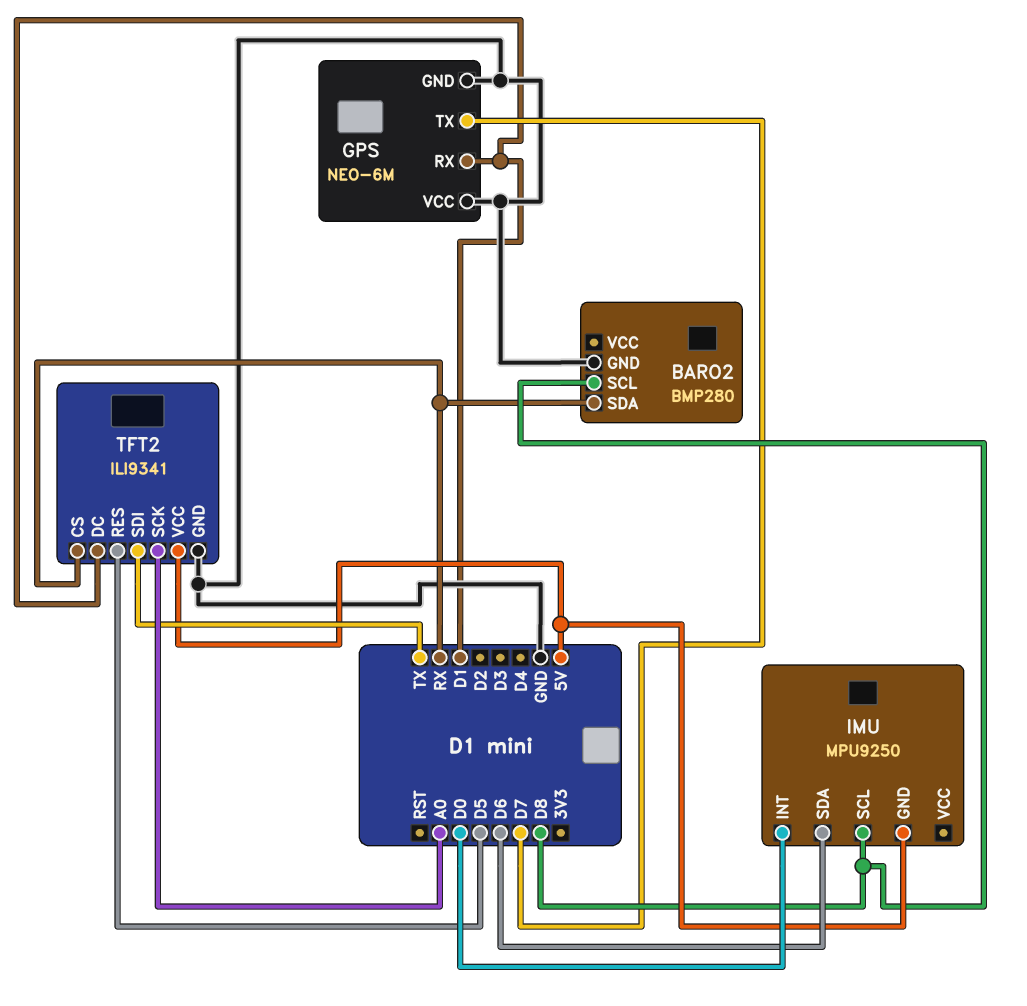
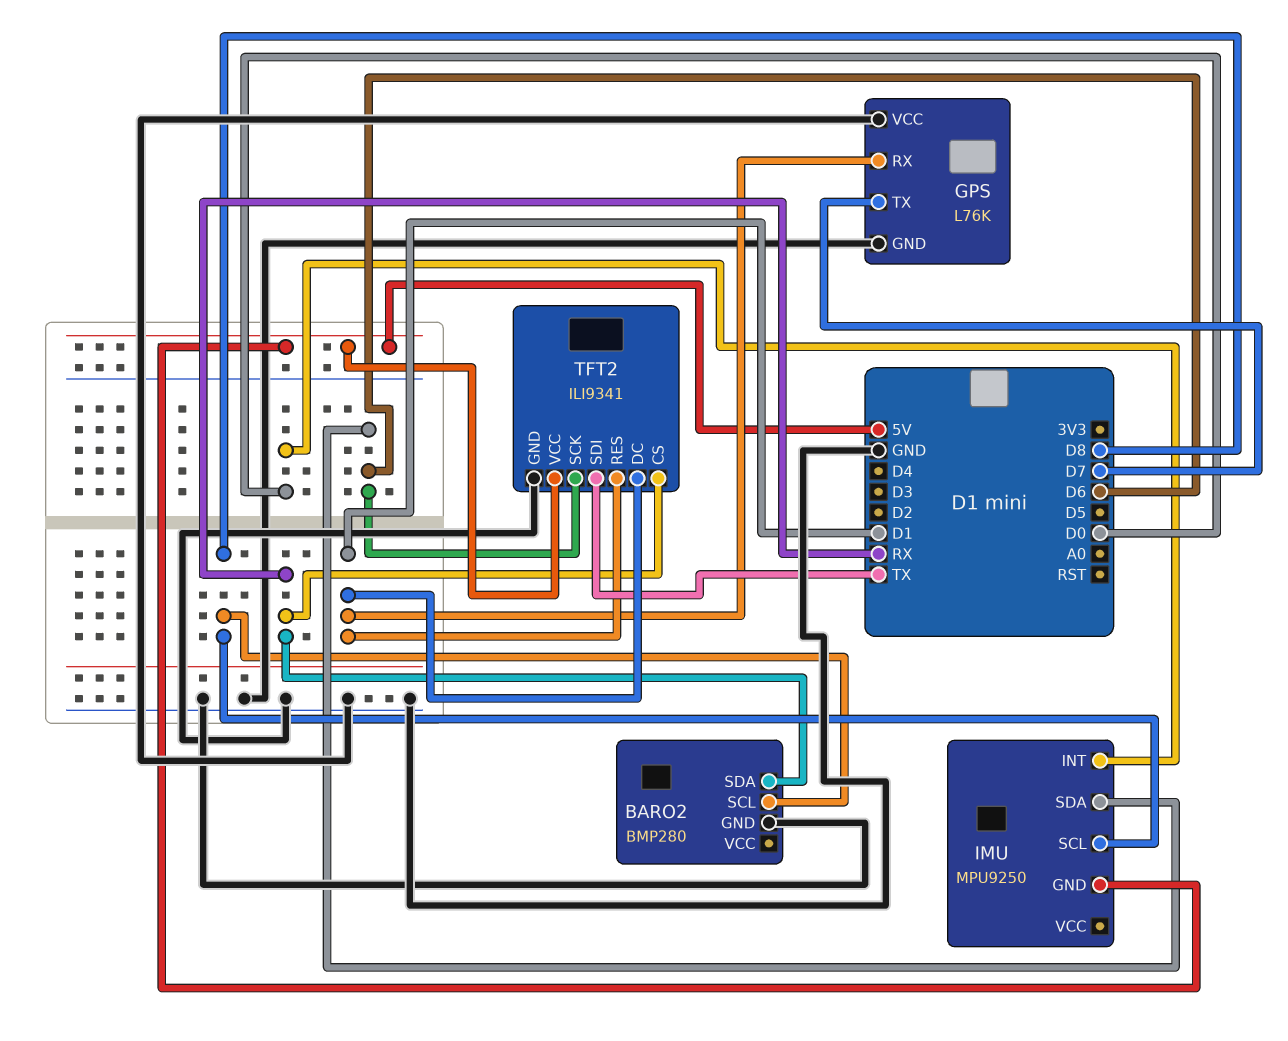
GPS: NEO-6M -> L76K
TFT2 pin RES: D5 -> D1
TFT2 pin SCK: A0 -> D6

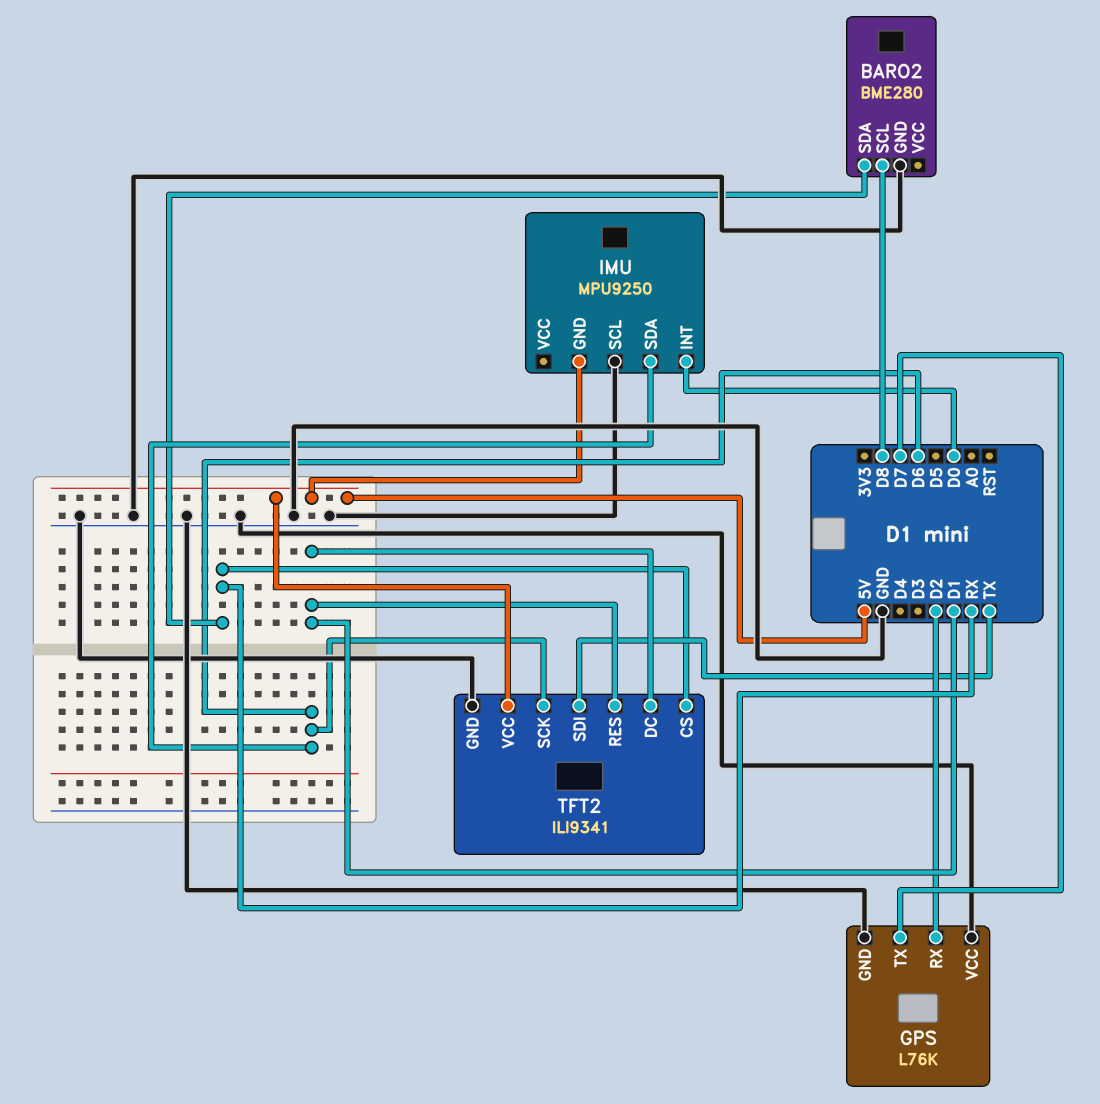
BARO2: BMP280 -> BME280
GPS pin RX: D1 -> D2
IMU pin SCL: D8 -> GND

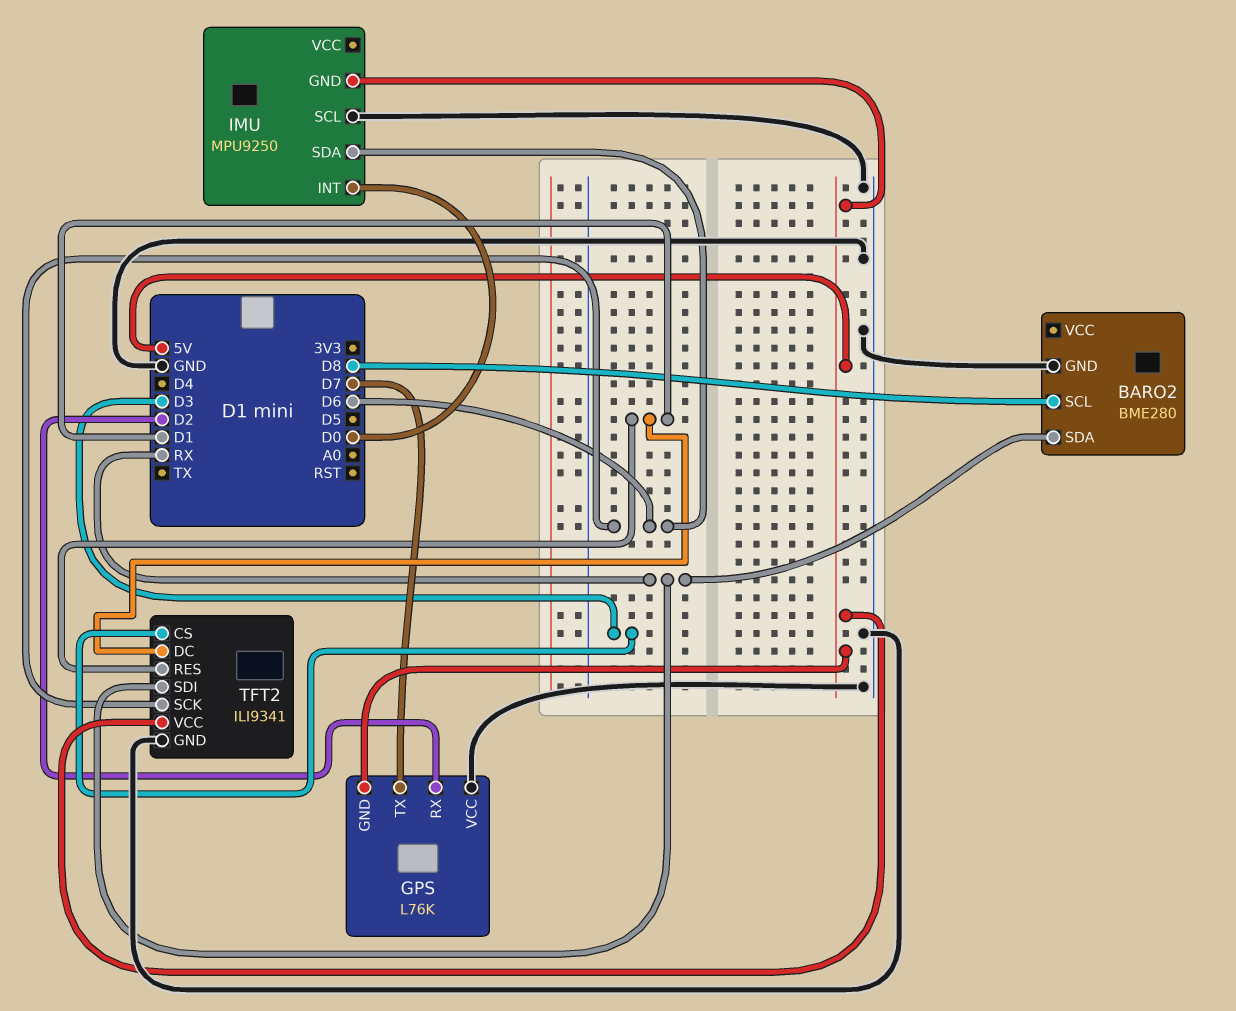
GPS pin GND: GND -> 5V
TFT2 pin CS: RX -> D3
TFT2 pin SDI: TX -> RX

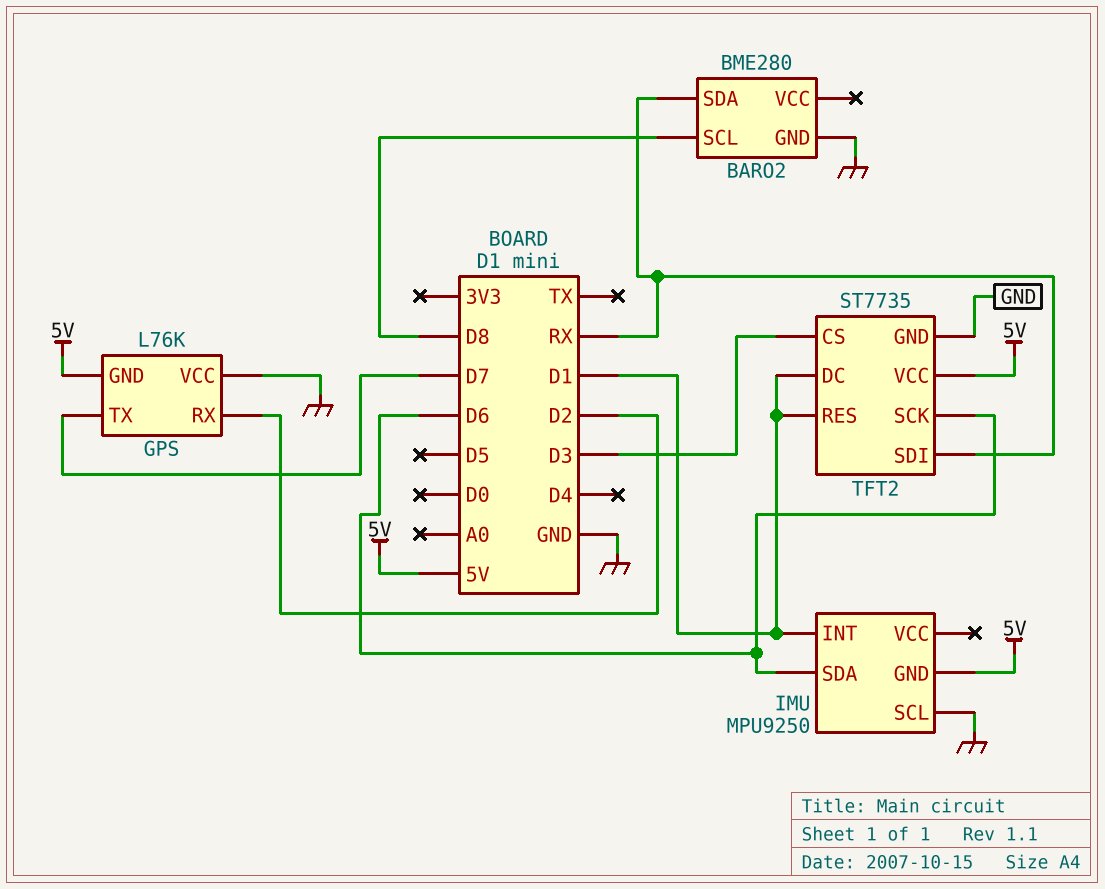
IMU pin INT: D0 -> D1
TFT2: ILI9341 -> ST7735

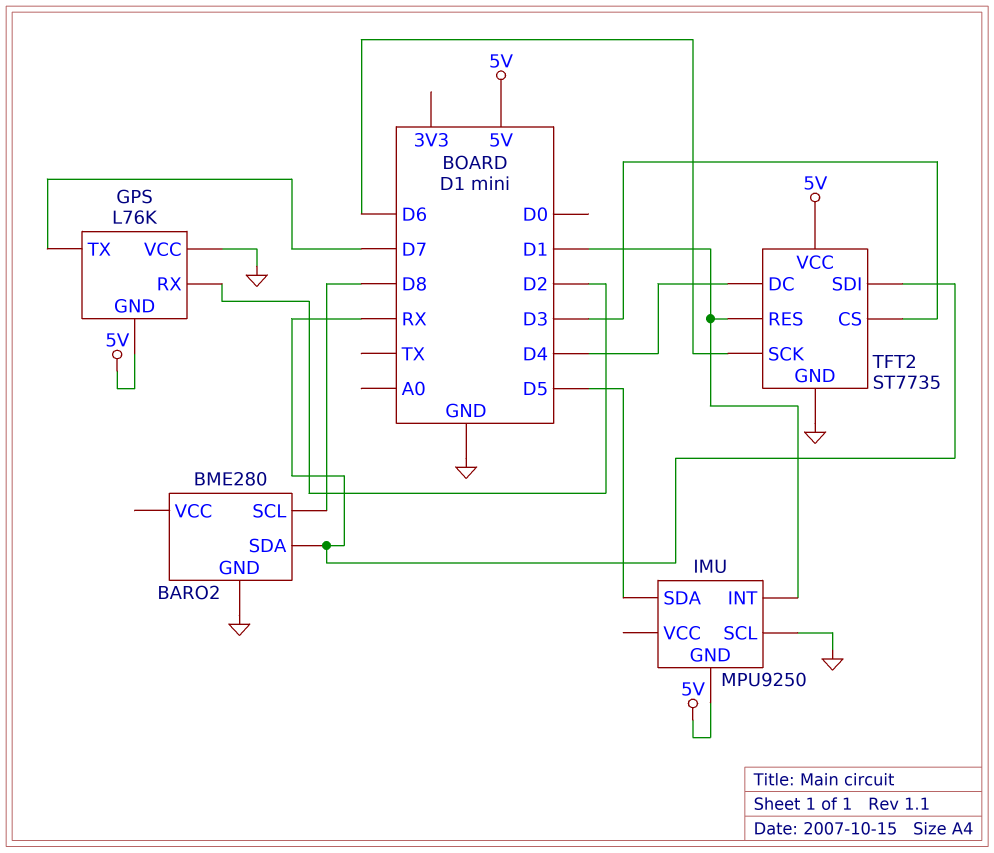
IMU pin SDA: D6 -> D5
TFT2 pin DC: D1 -> D4

